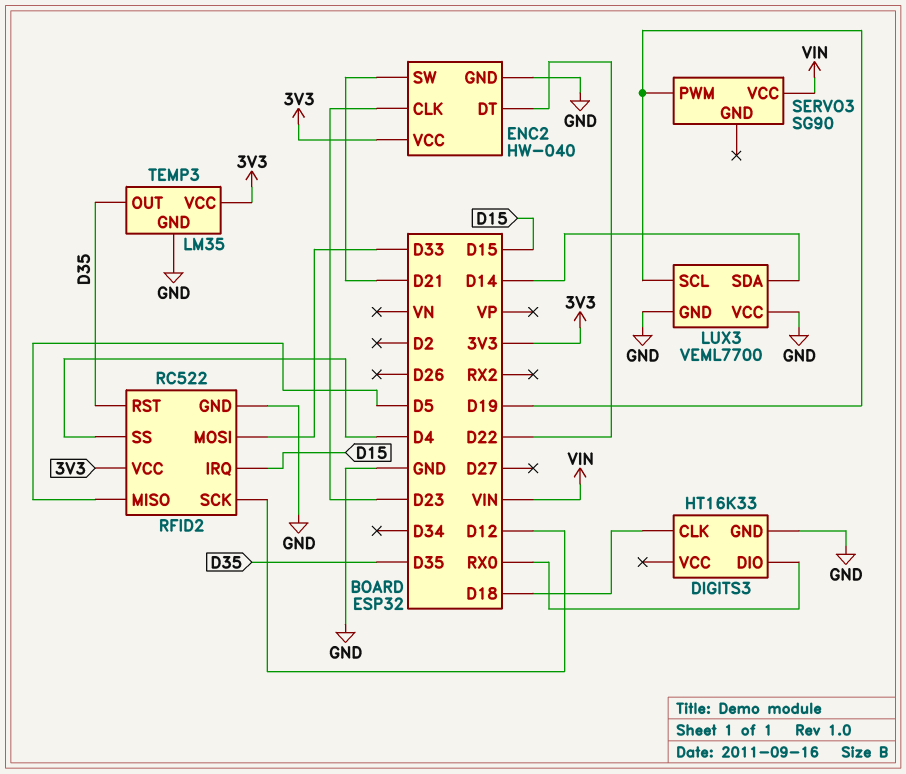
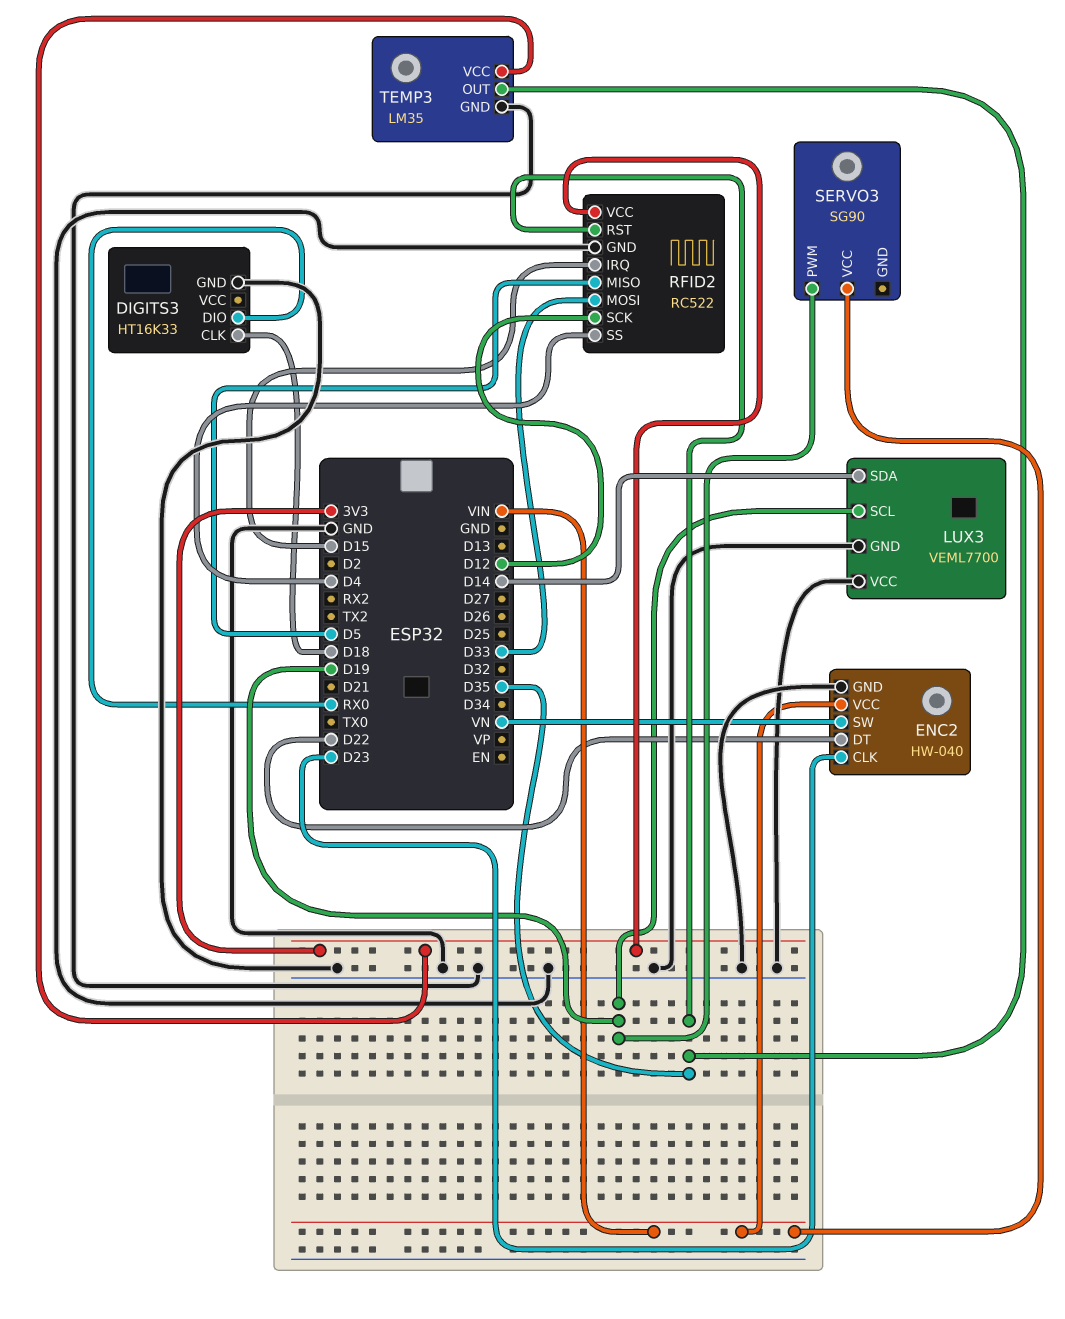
ENC2 pin SW: D21 -> VN
ENC2 pin VCC: 3V3 -> VIN

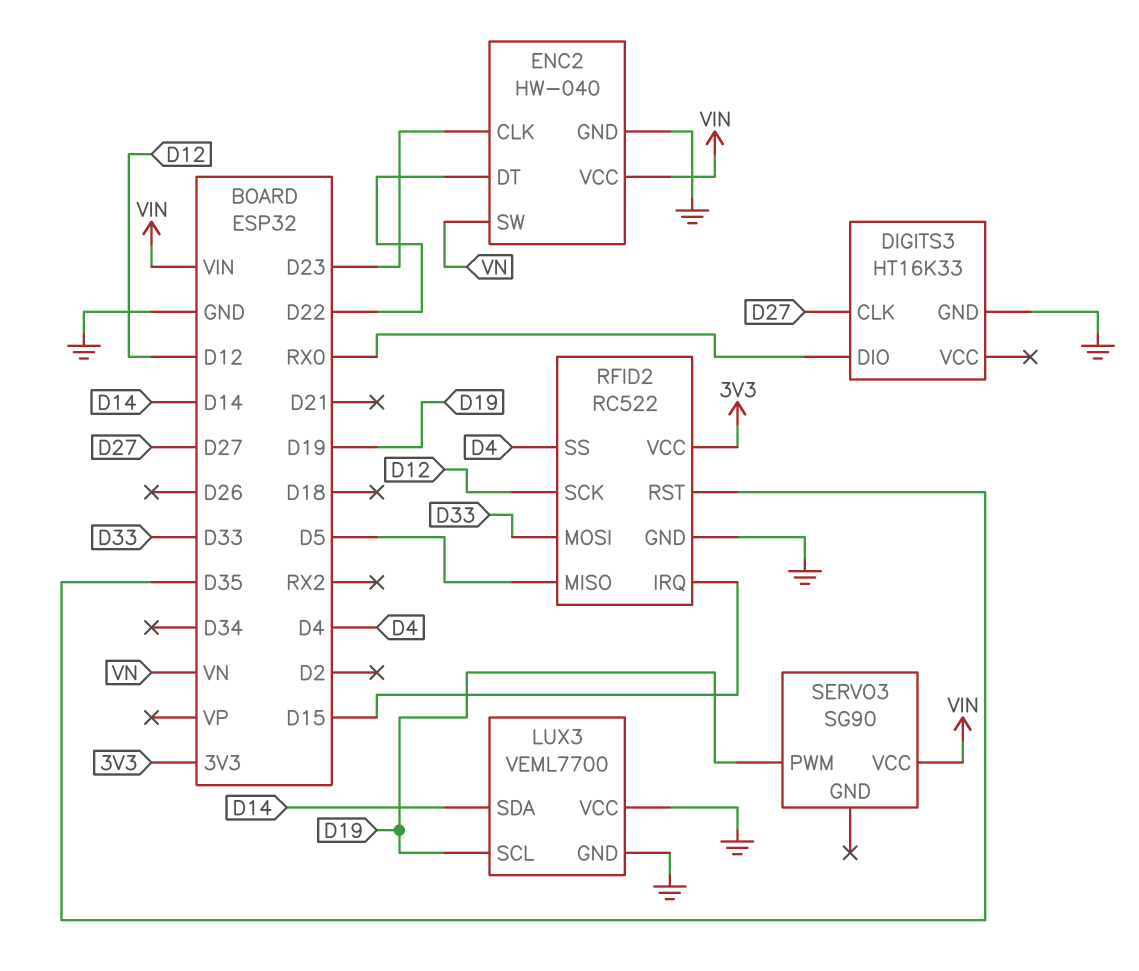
DIGITS3 pin CLK: D18 -> D27
TEMP3: LM35 -> none
TEMP3 pin GND: GND -> none
TEMP3 pin OUT: D35 -> none
TEMP3 pin VCC: 3V3 -> none

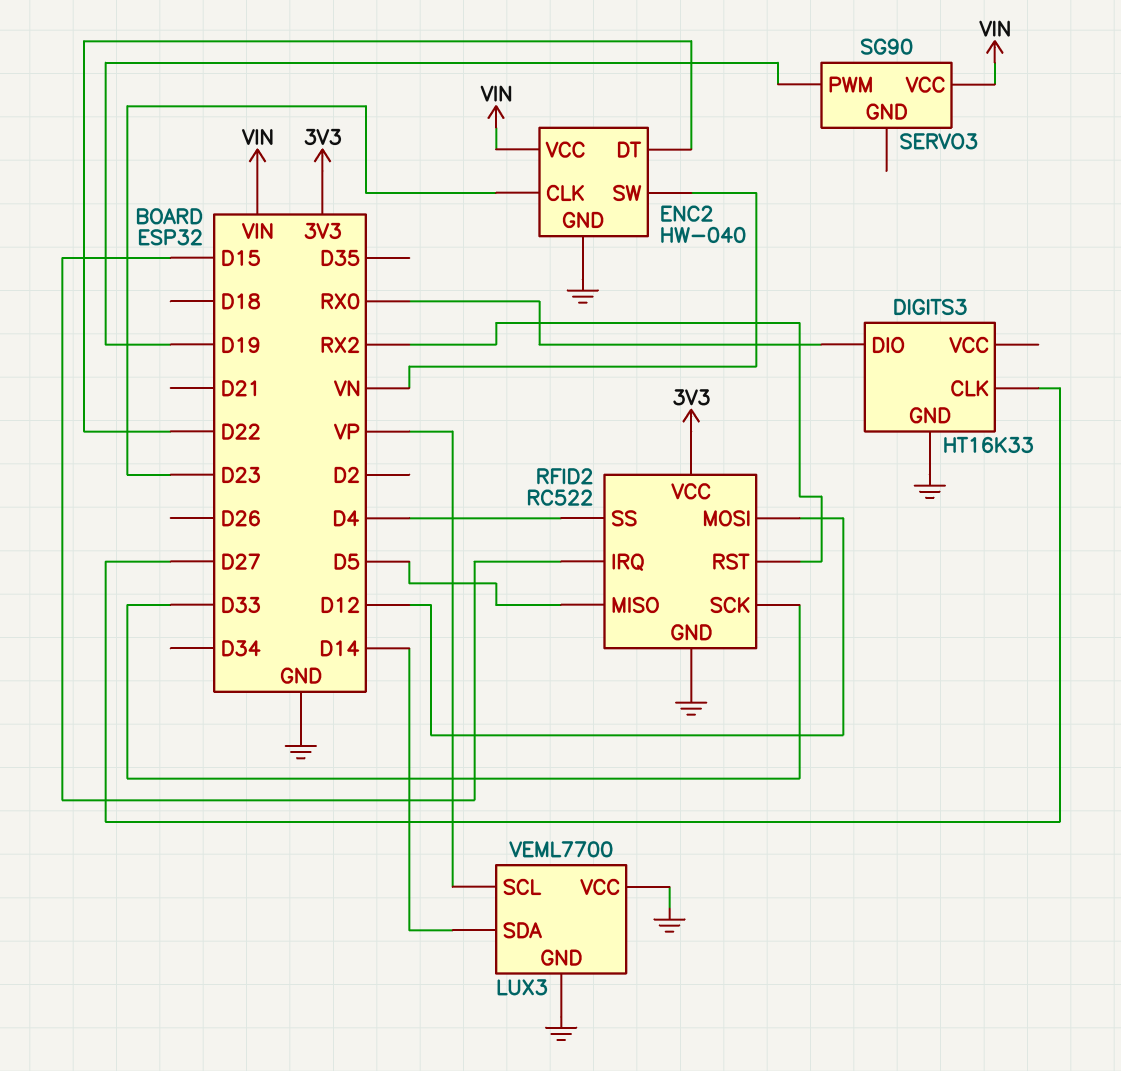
LUX3 pin SCL: D19 -> VP
RFID2 pin MOSI: D33 -> D12
RFID2 pin RST: D35 -> RX2
RFID2 pin SCK: D12 -> D33

